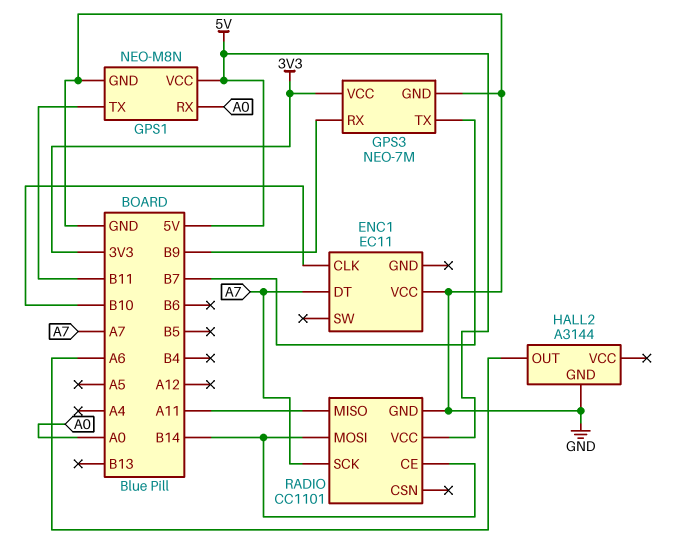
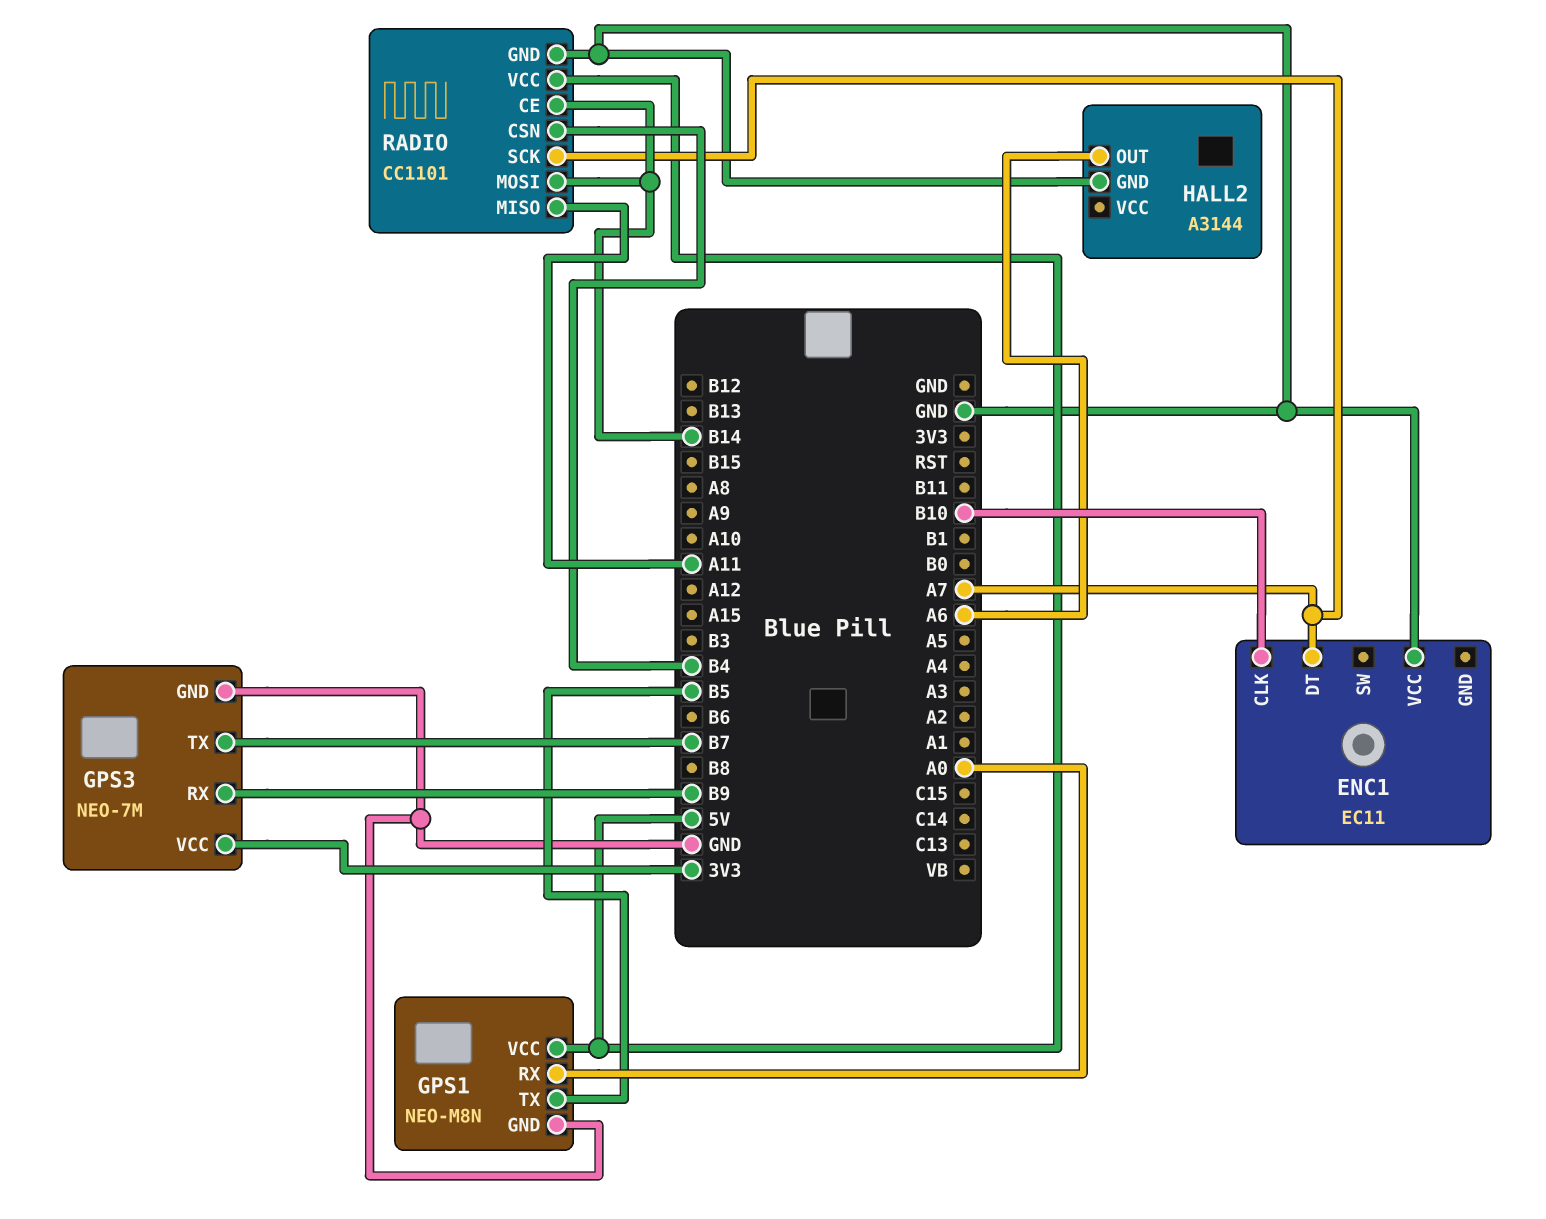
GPS1 pin TX: B11 -> B5
RADIO pin CSN: none -> B4

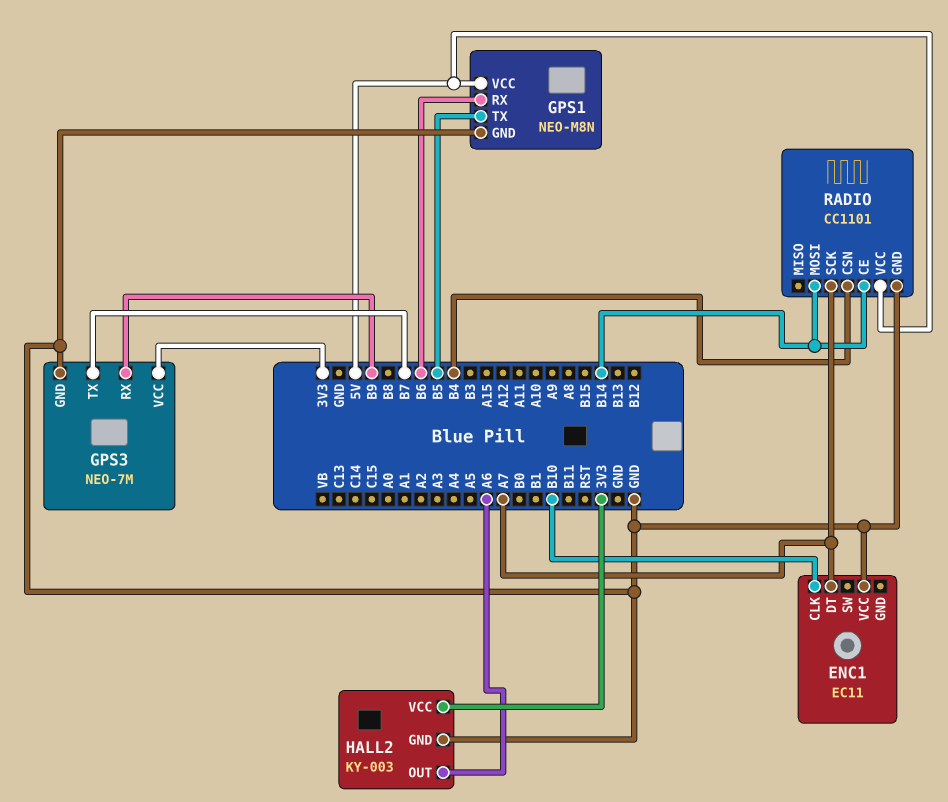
GPS1 pin RX: A0 -> B6
HALL2: A3144 -> KY-003
HALL2 pin VCC: none -> 3V3
RADIO pin MISO: A11 -> none

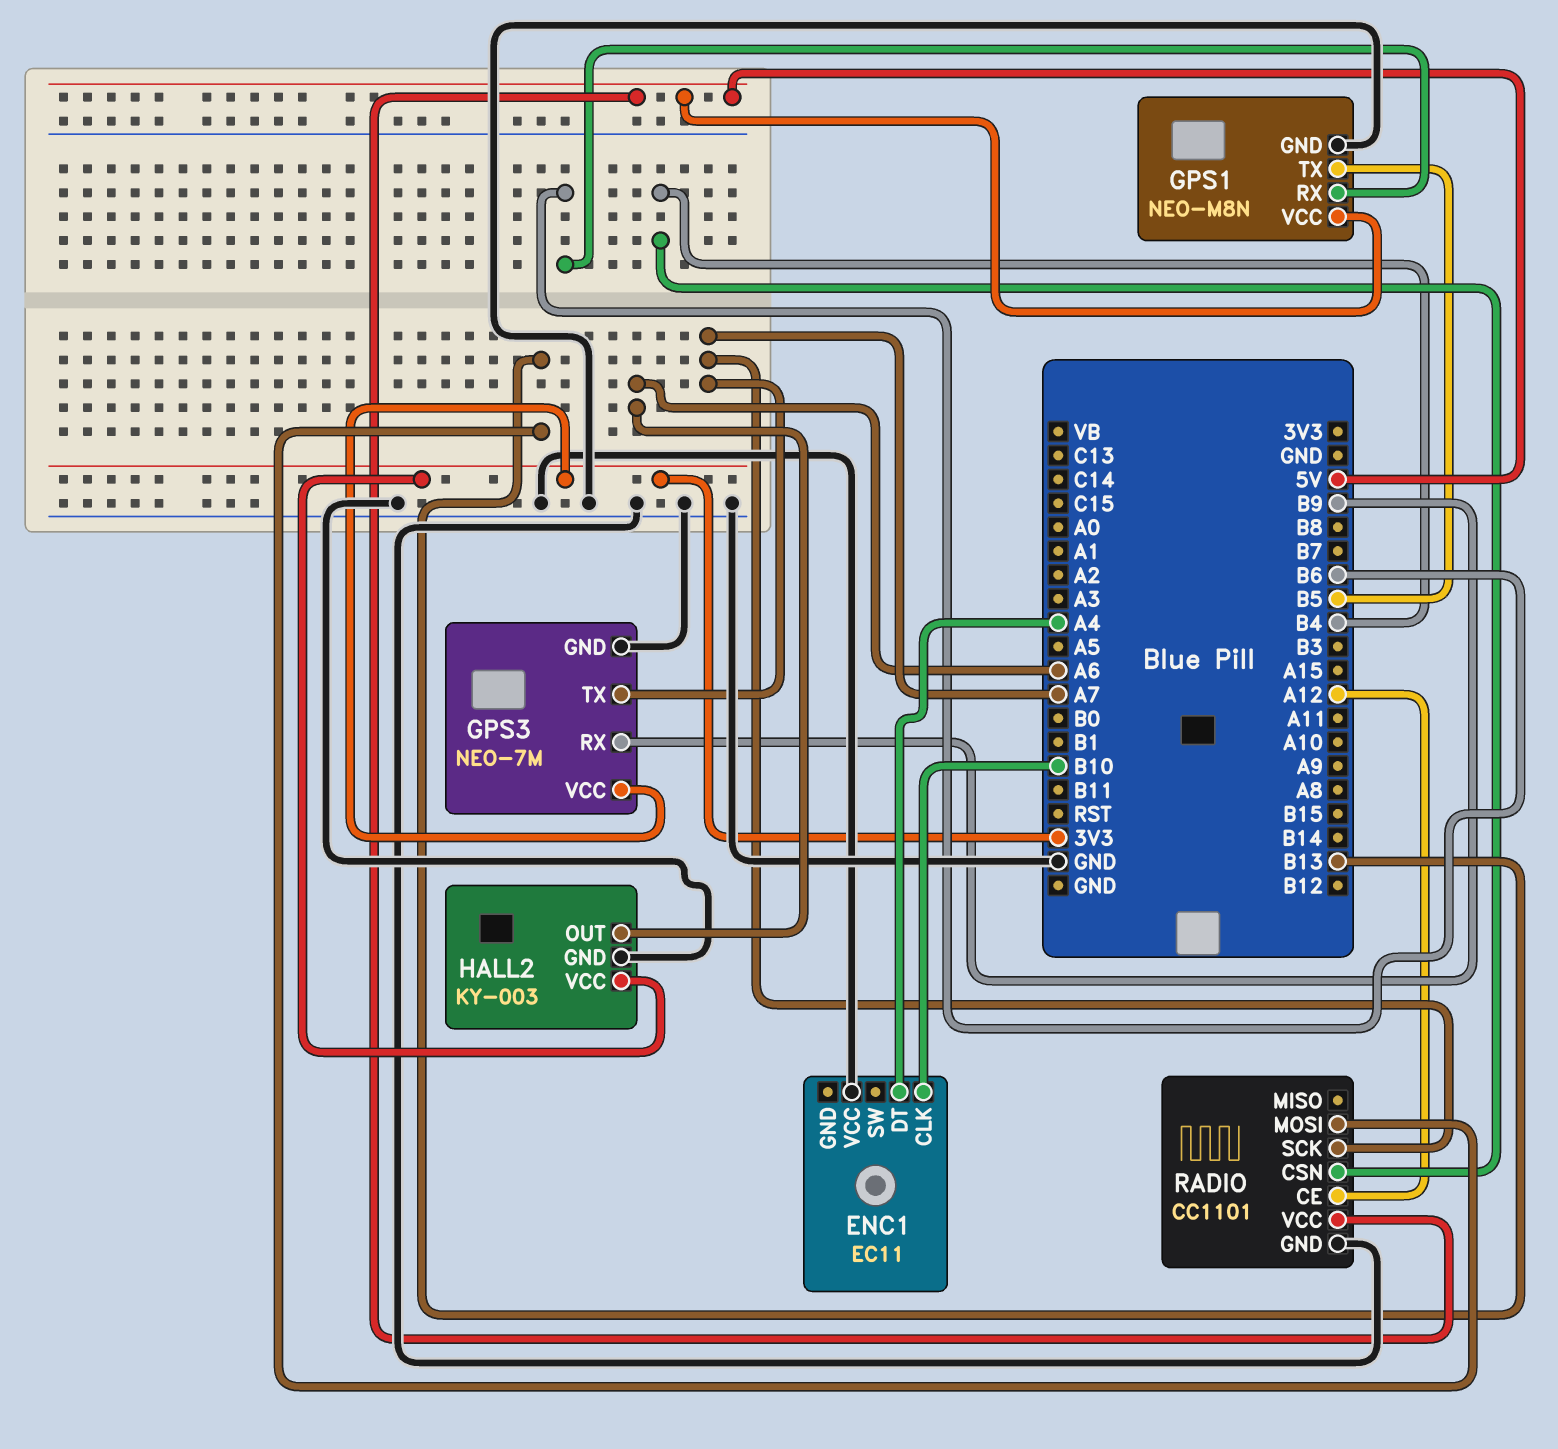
ENC1 pin DT: A7 -> A4
GPS3 pin TX: B7 -> A7
RADIO pin CE: B14 -> A12
RADIO pin MOSI: B14 -> B13

